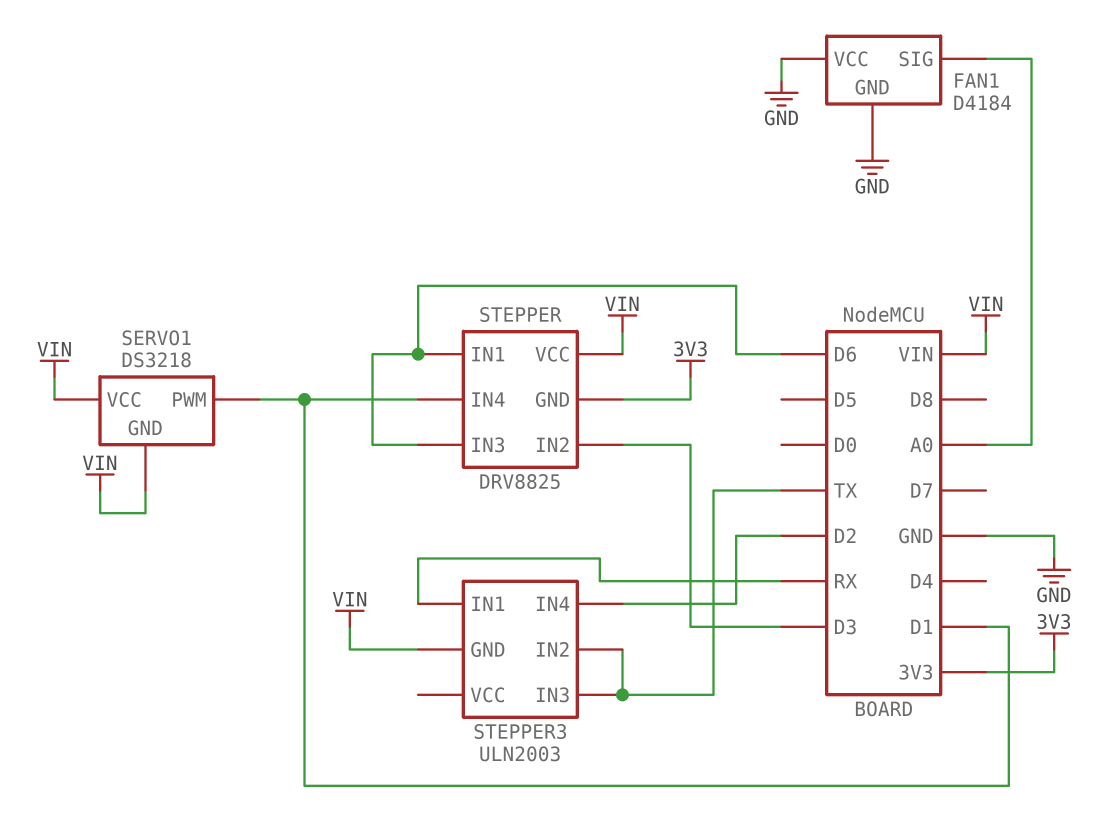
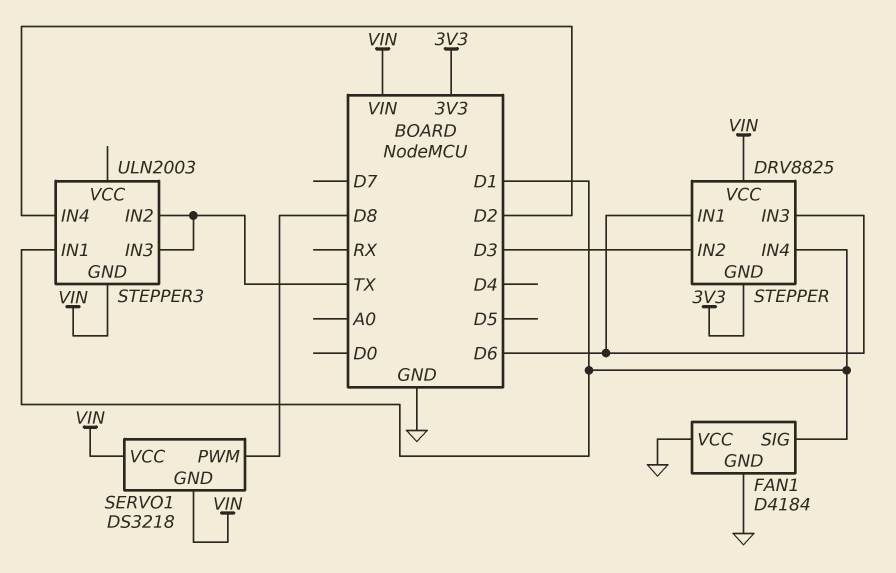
FAN1 pin SIG: A0 -> D1
SERVO1 pin PWM: D1 -> D8
STEPPER3 pin IN1: RX -> D1

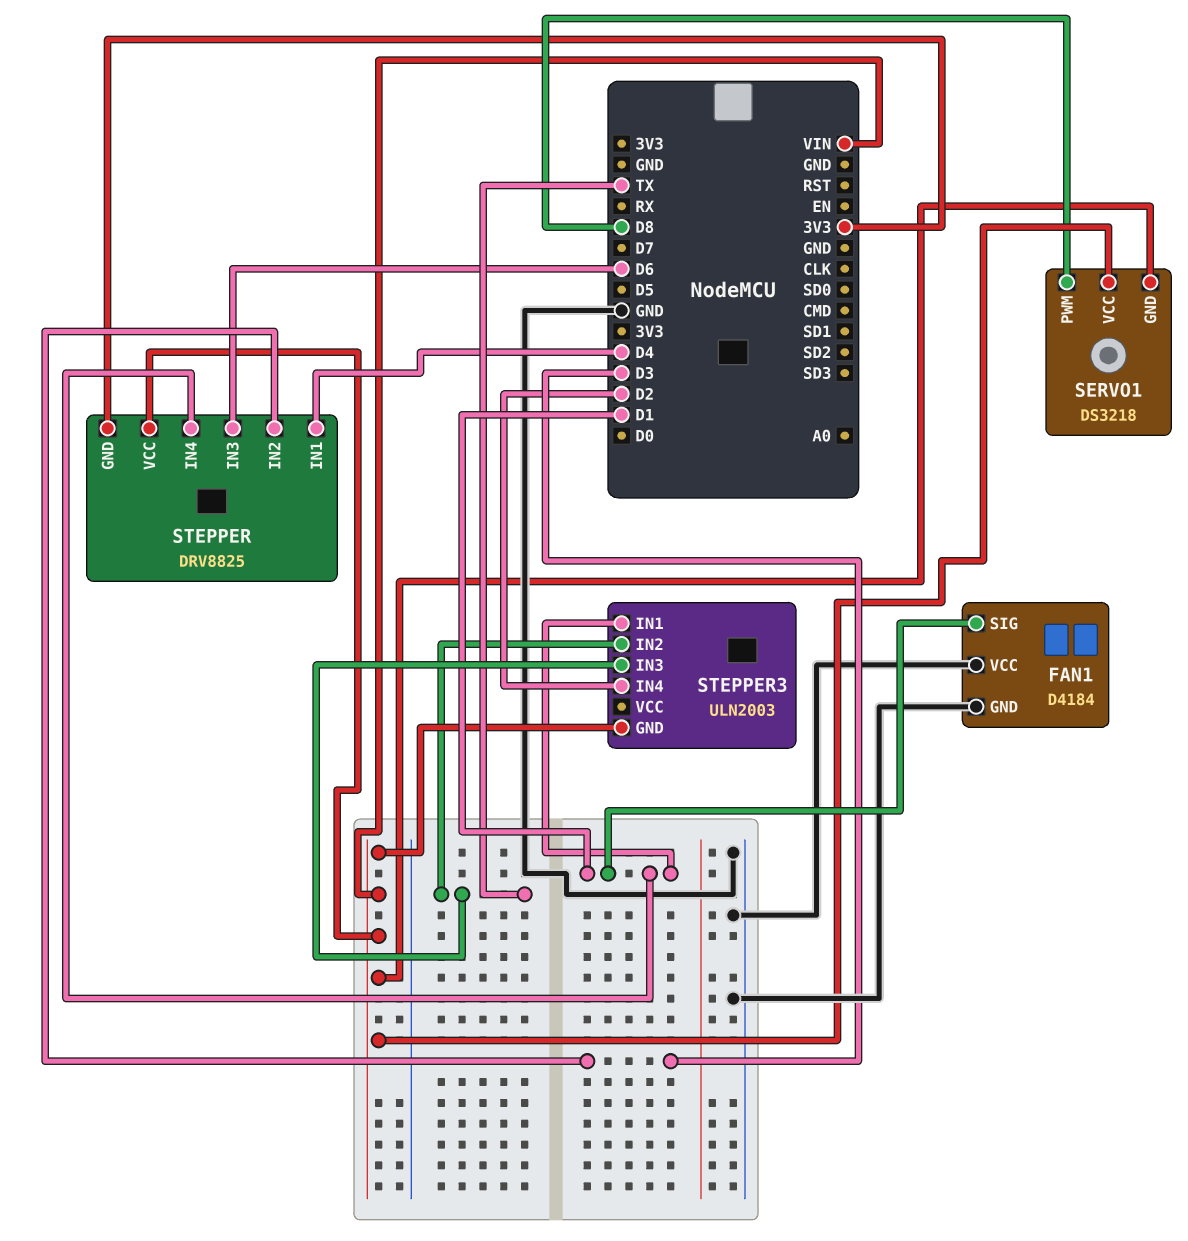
STEPPER pin IN1: D6 -> D4

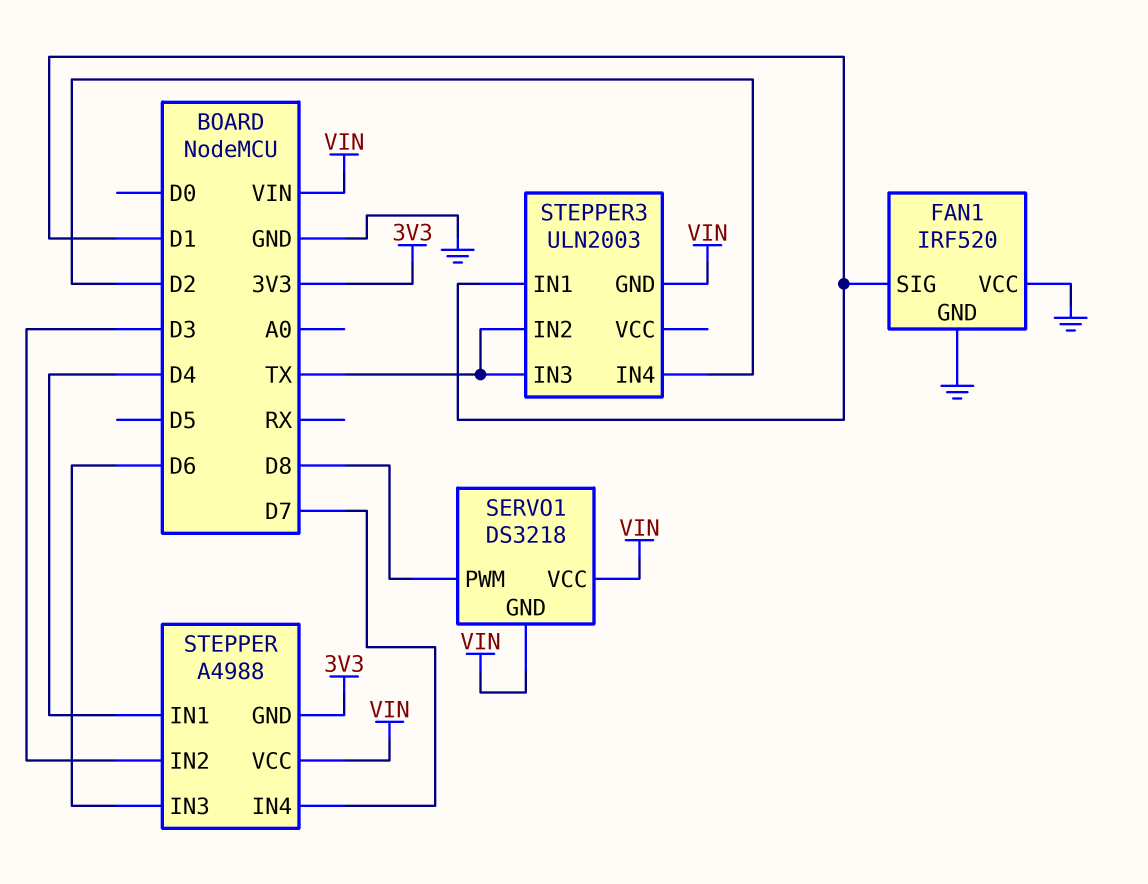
FAN1: D4184 -> IRF520
STEPPER: DRV8825 -> A4988
STEPPER pin IN4: D1 -> D7

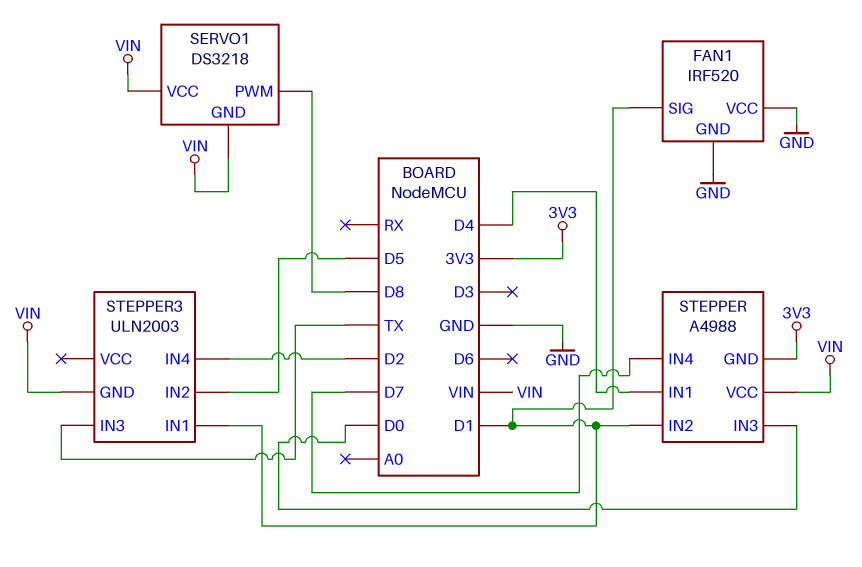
STEPPER pin IN2: D3 -> D1
STEPPER pin IN3: D6 -> D0
STEPPER3 pin IN2: TX -> D5

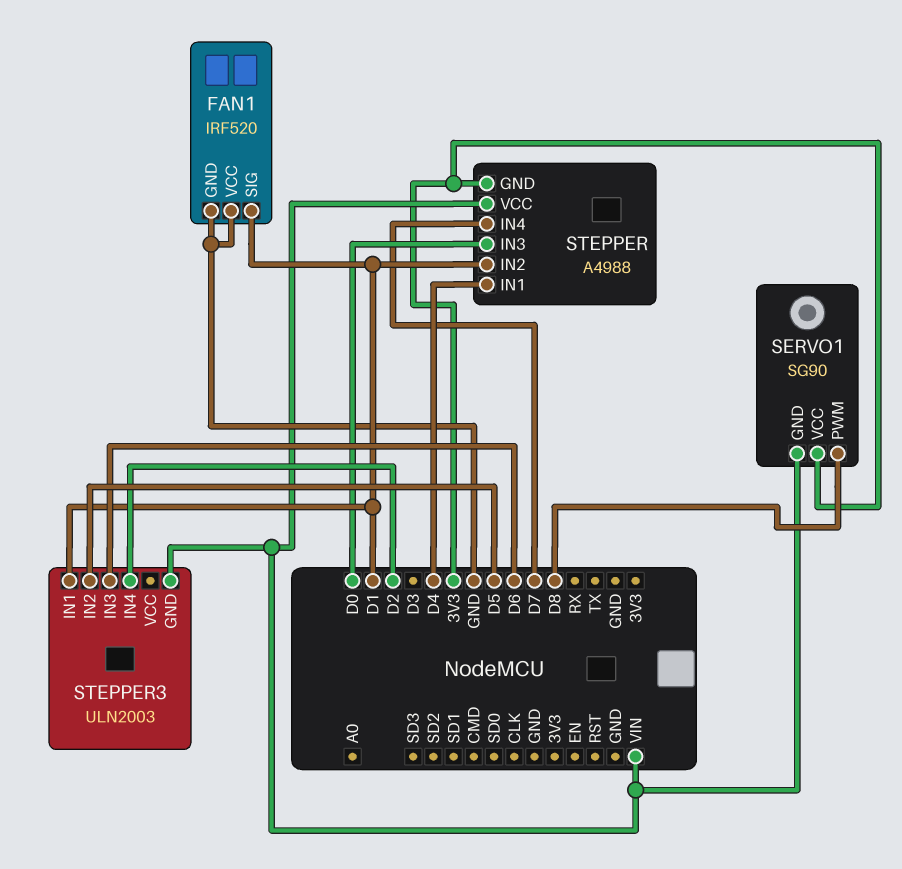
SERVO1: DS3218 -> SG90
SERVO1 pin VCC: VIN -> 3V3
STEPPER3 pin IN3: TX -> D6

